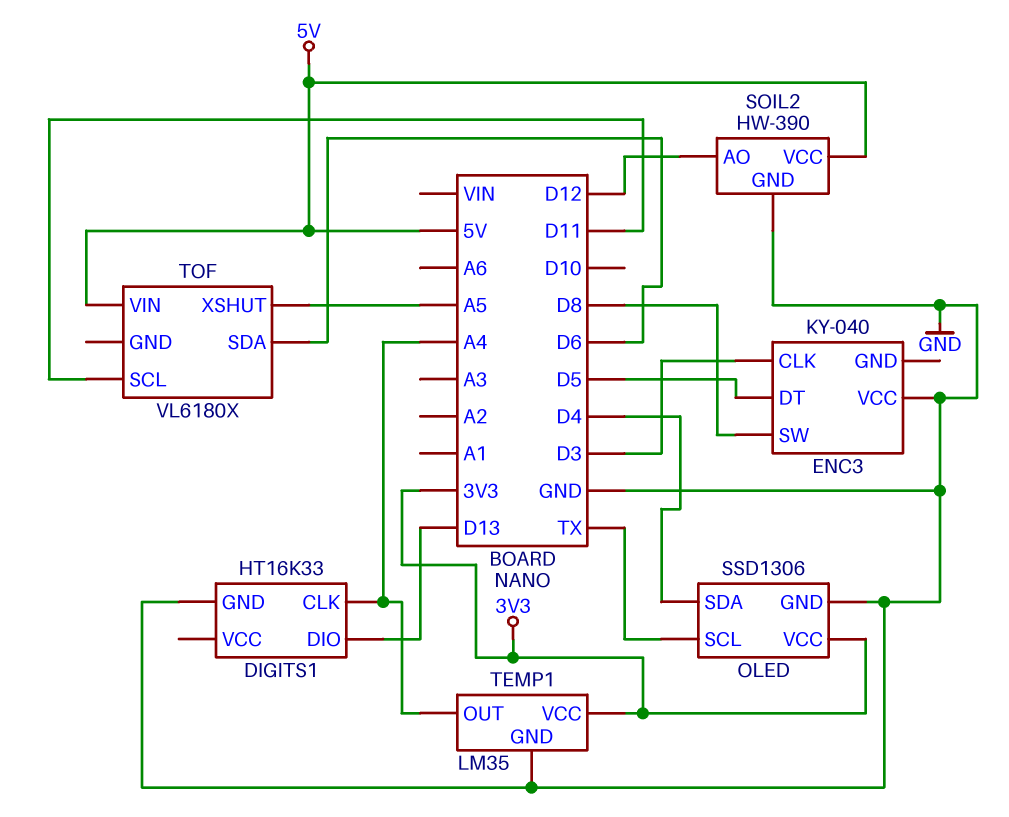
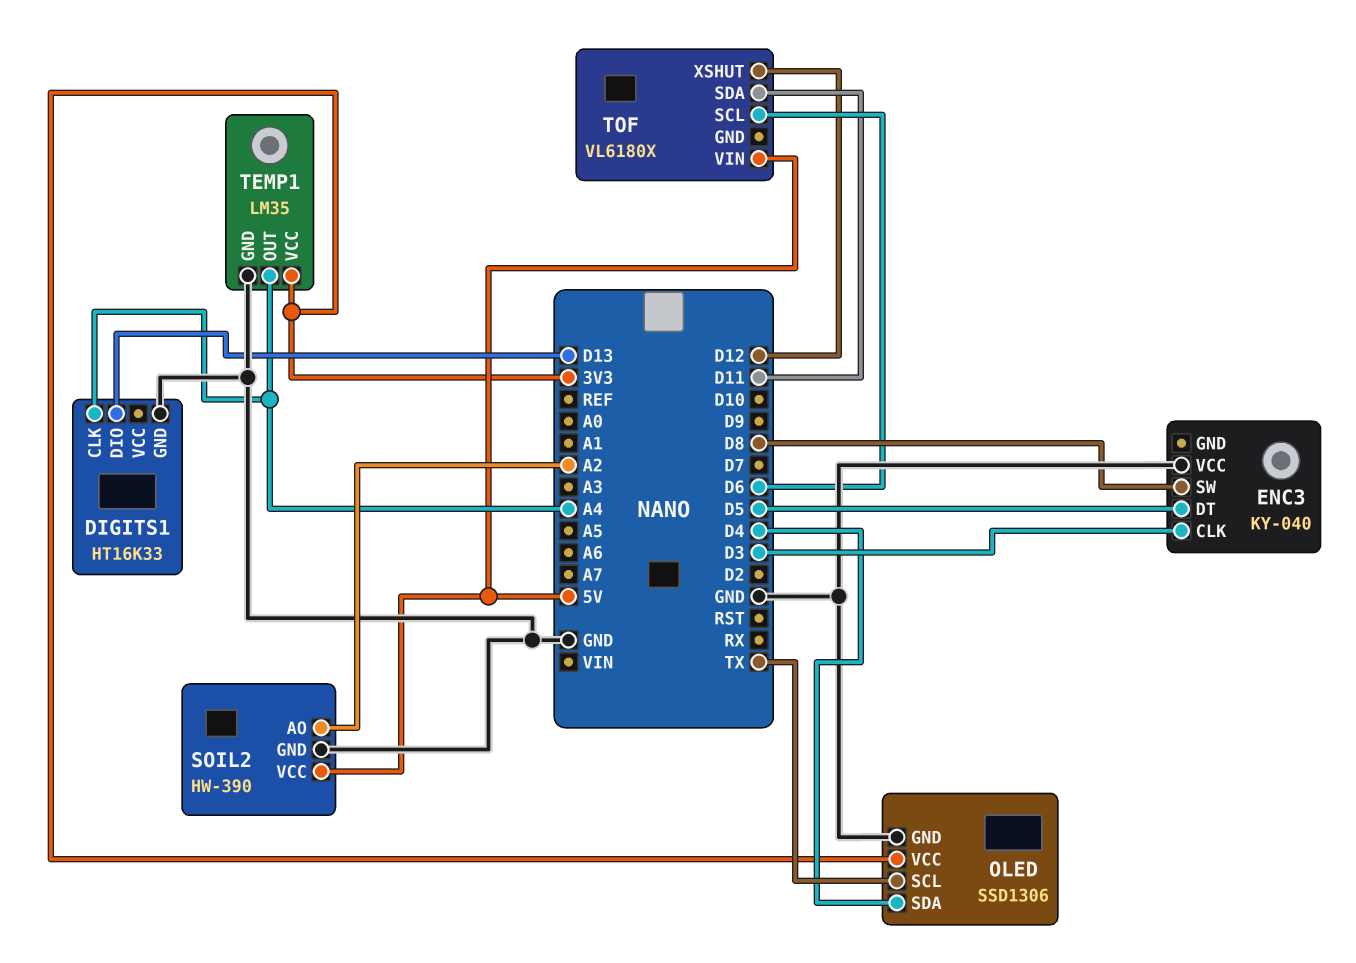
SOIL2 pin AO: D12 -> A2
TOF pin SCL: D11 -> D6
TOF pin SDA: D6 -> D11
TOF pin XSHUT: A5 -> D12

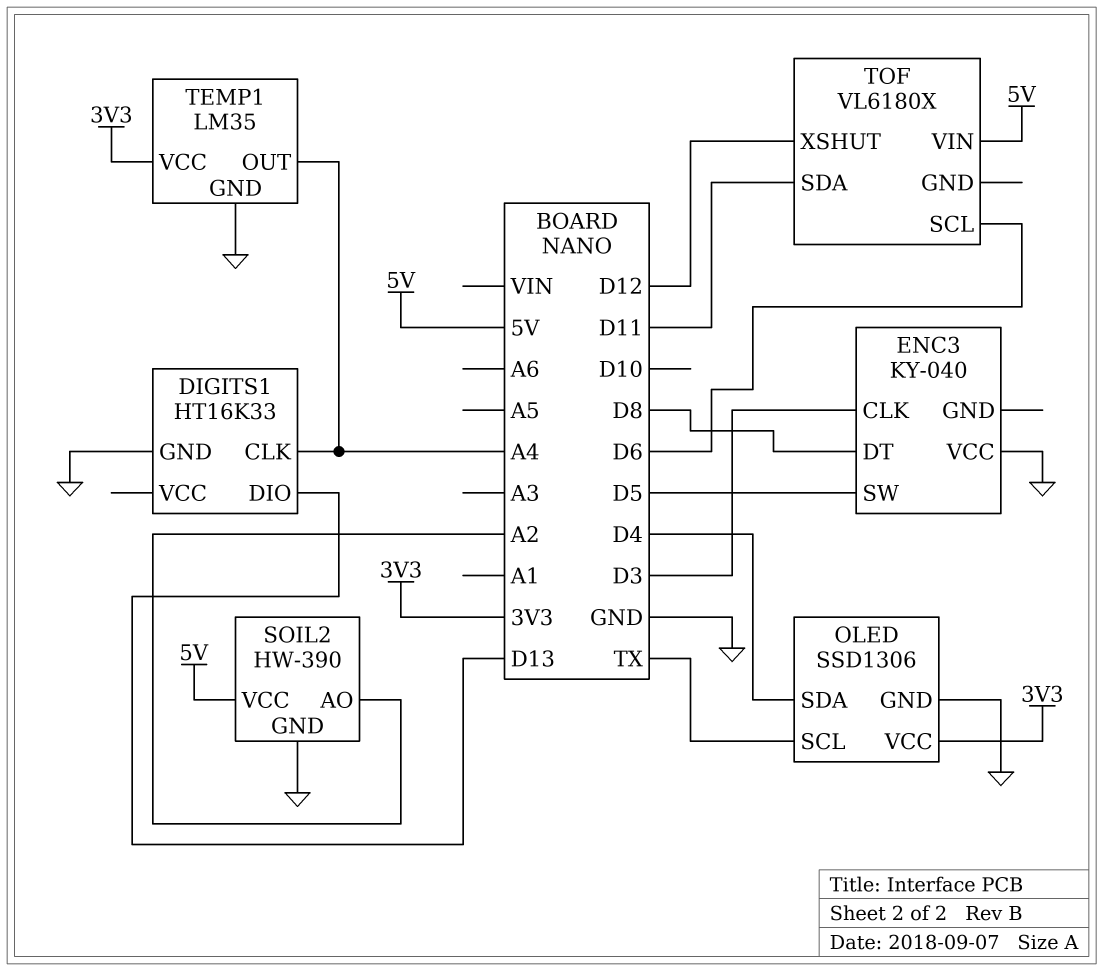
ENC3 pin DT: D5 -> D8
ENC3 pin SW: D8 -> D5

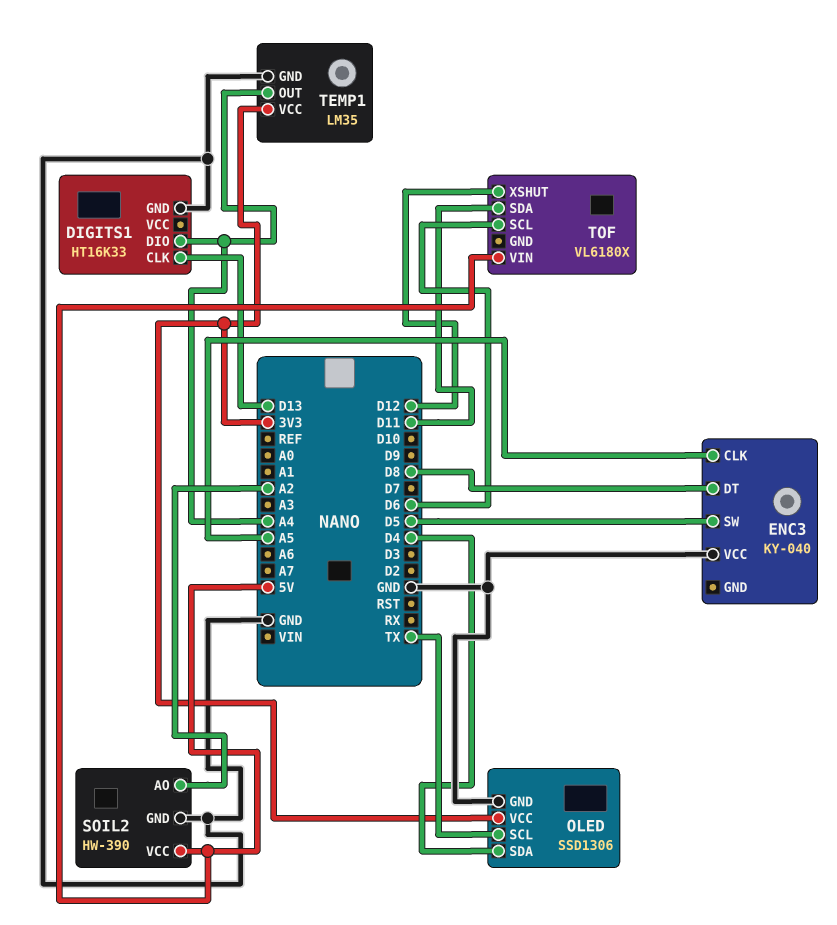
DIGITS1 pin CLK: A4 -> D13
DIGITS1 pin DIO: D13 -> A4
ENC3 pin CLK: D3 -> A5

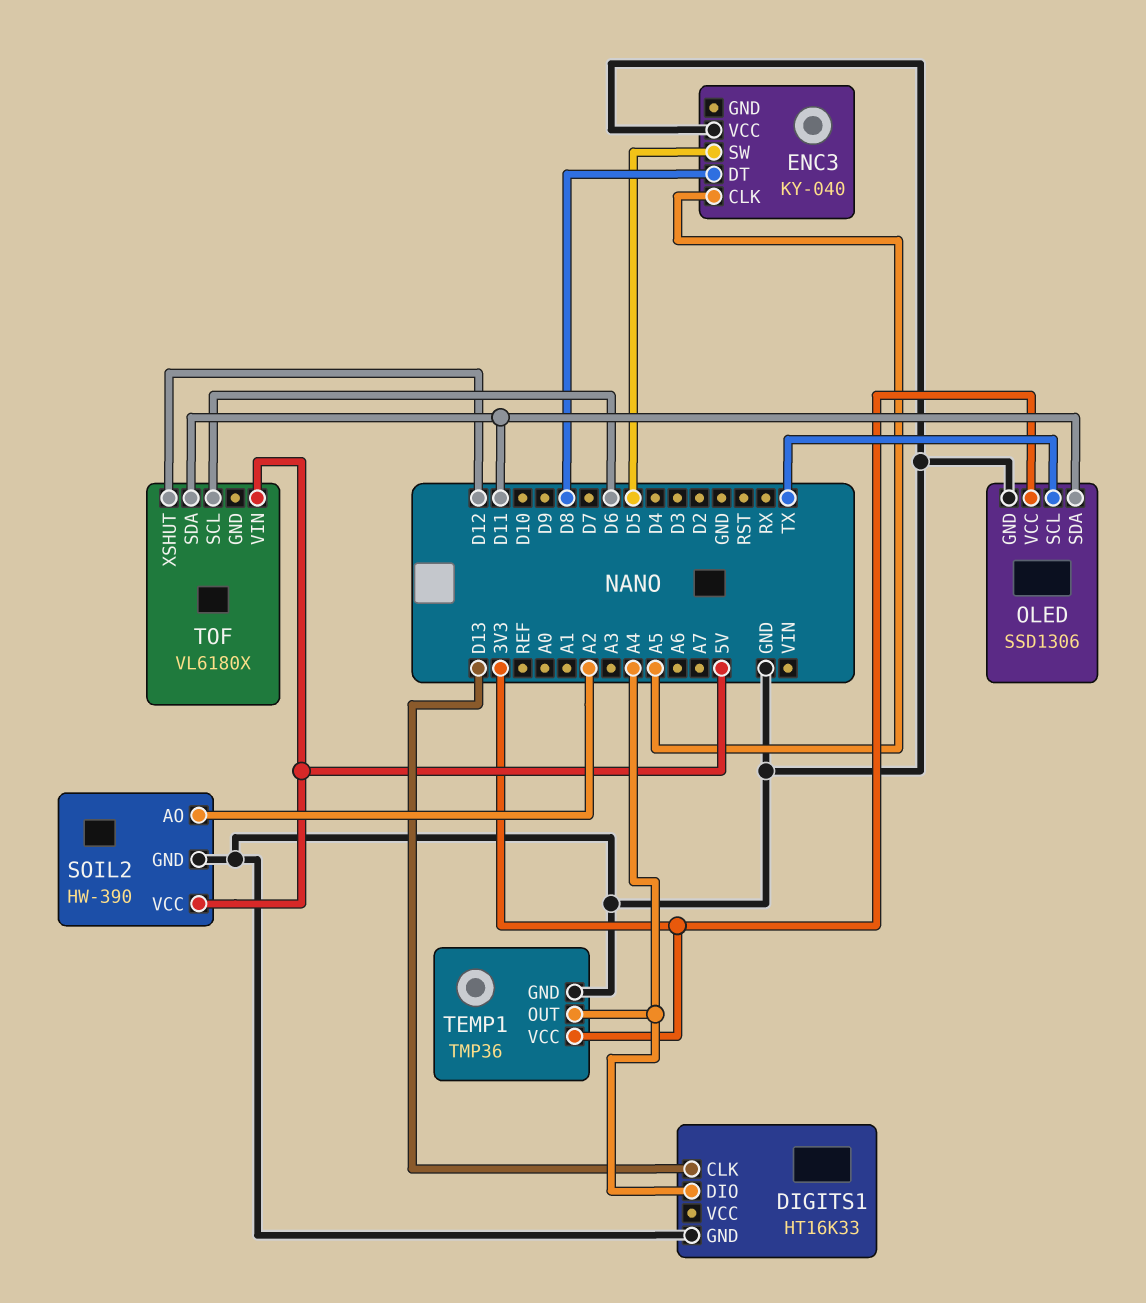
OLED pin SDA: D4 -> D11
TEMP1: LM35 -> TMP36

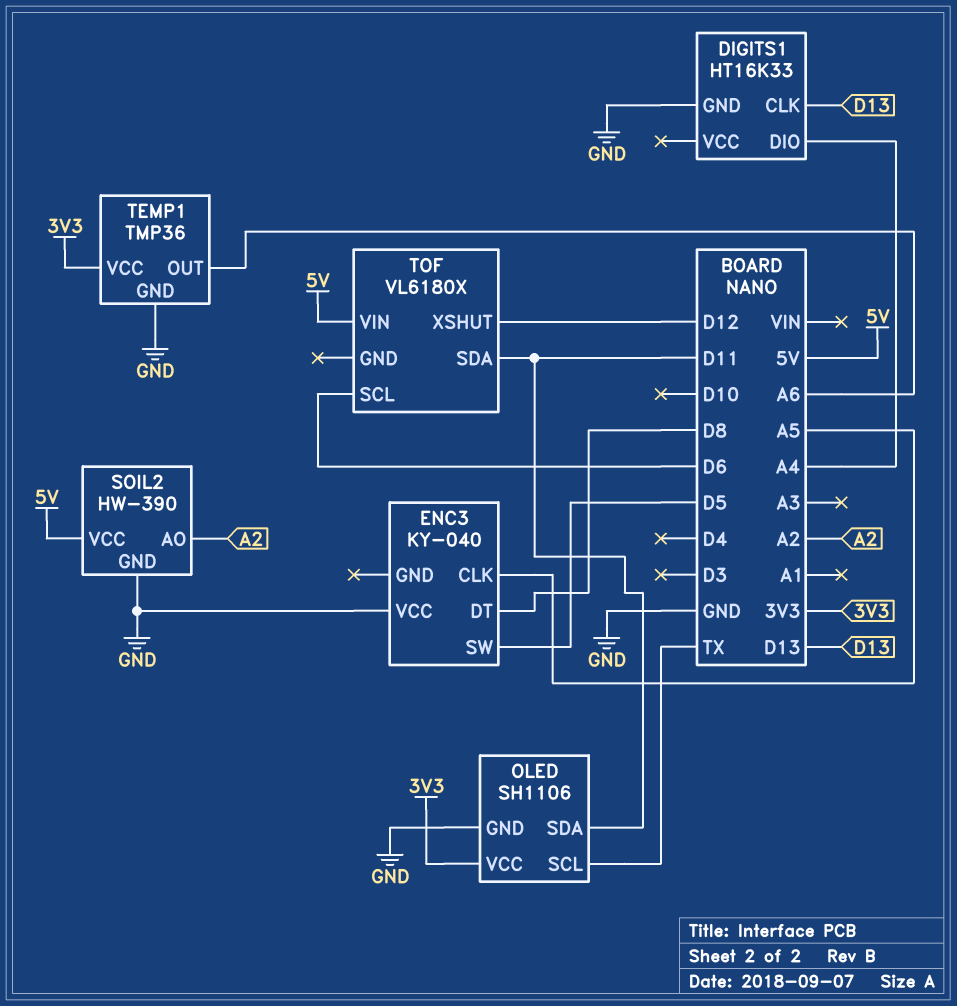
OLED: SSD1306 -> SH1106
TEMP1 pin OUT: A4 -> A6

